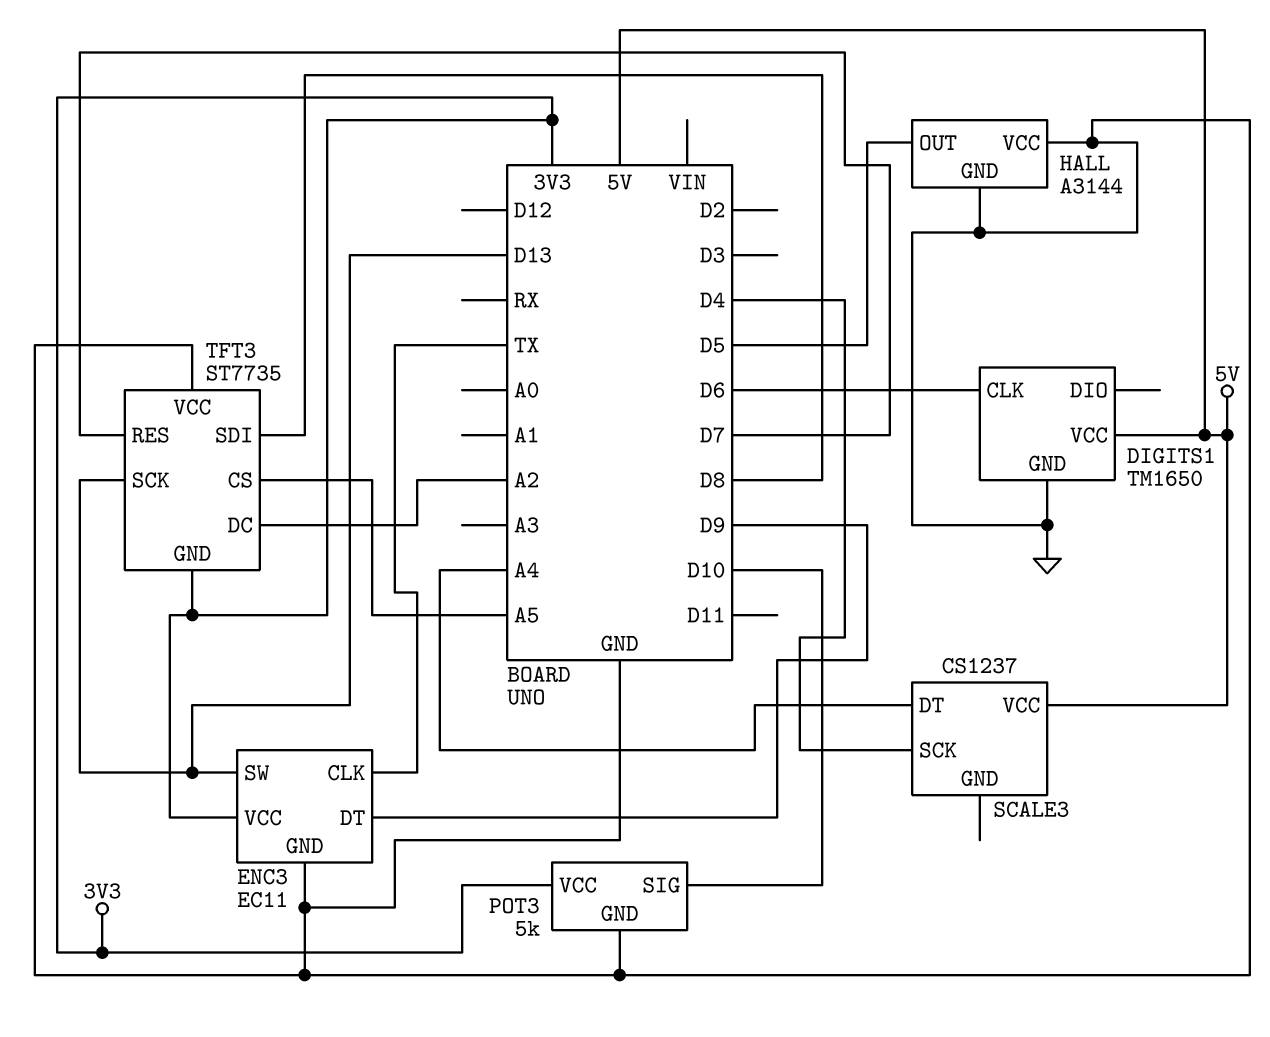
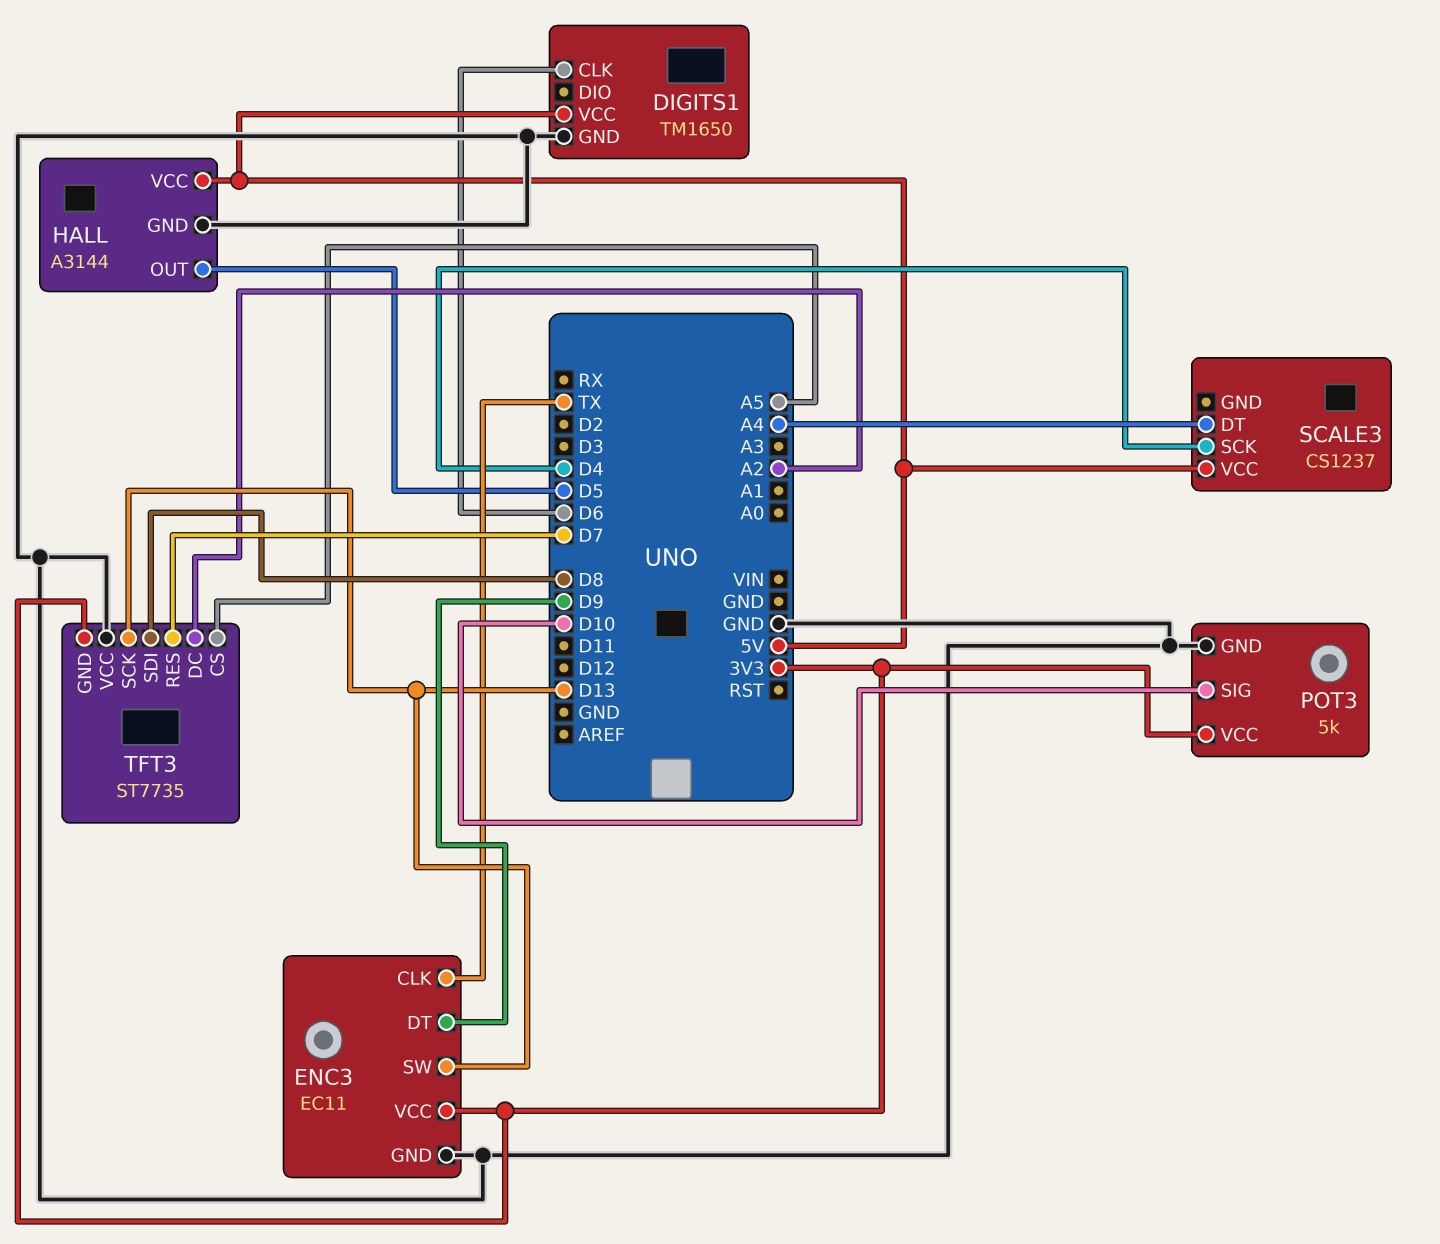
HALL pin VCC: GND -> 5V

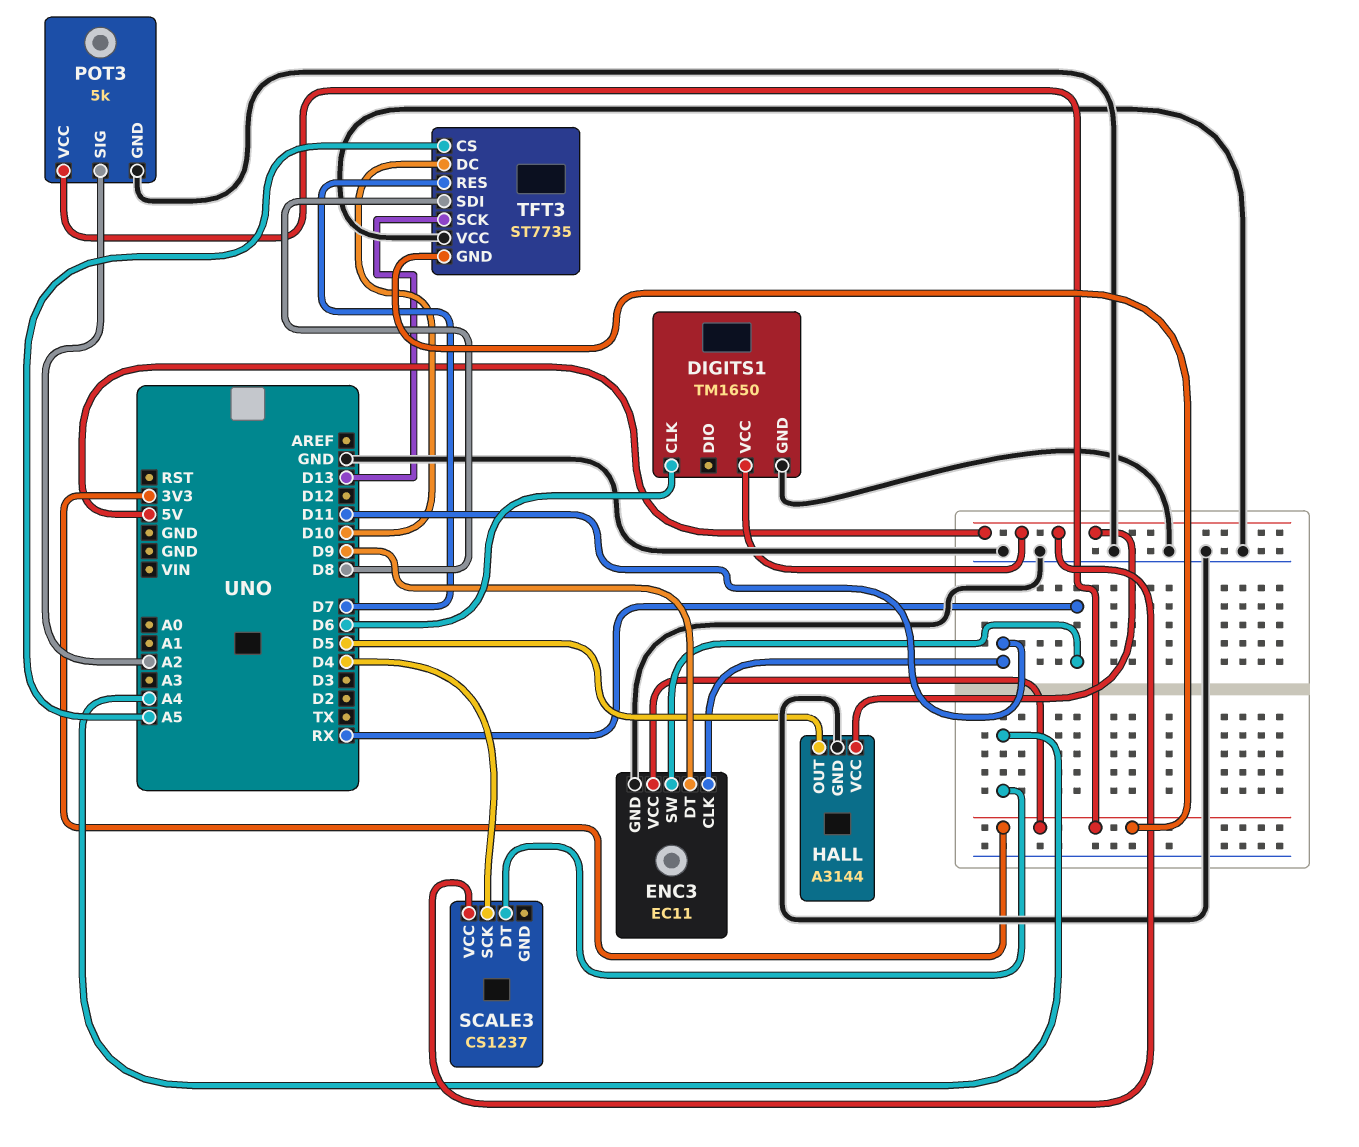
ENC3 pin CLK: TX -> D11
ENC3 pin SW: D13 -> RX
POT3 pin SIG: D10 -> A2
TFT3 pin DC: A2 -> D10

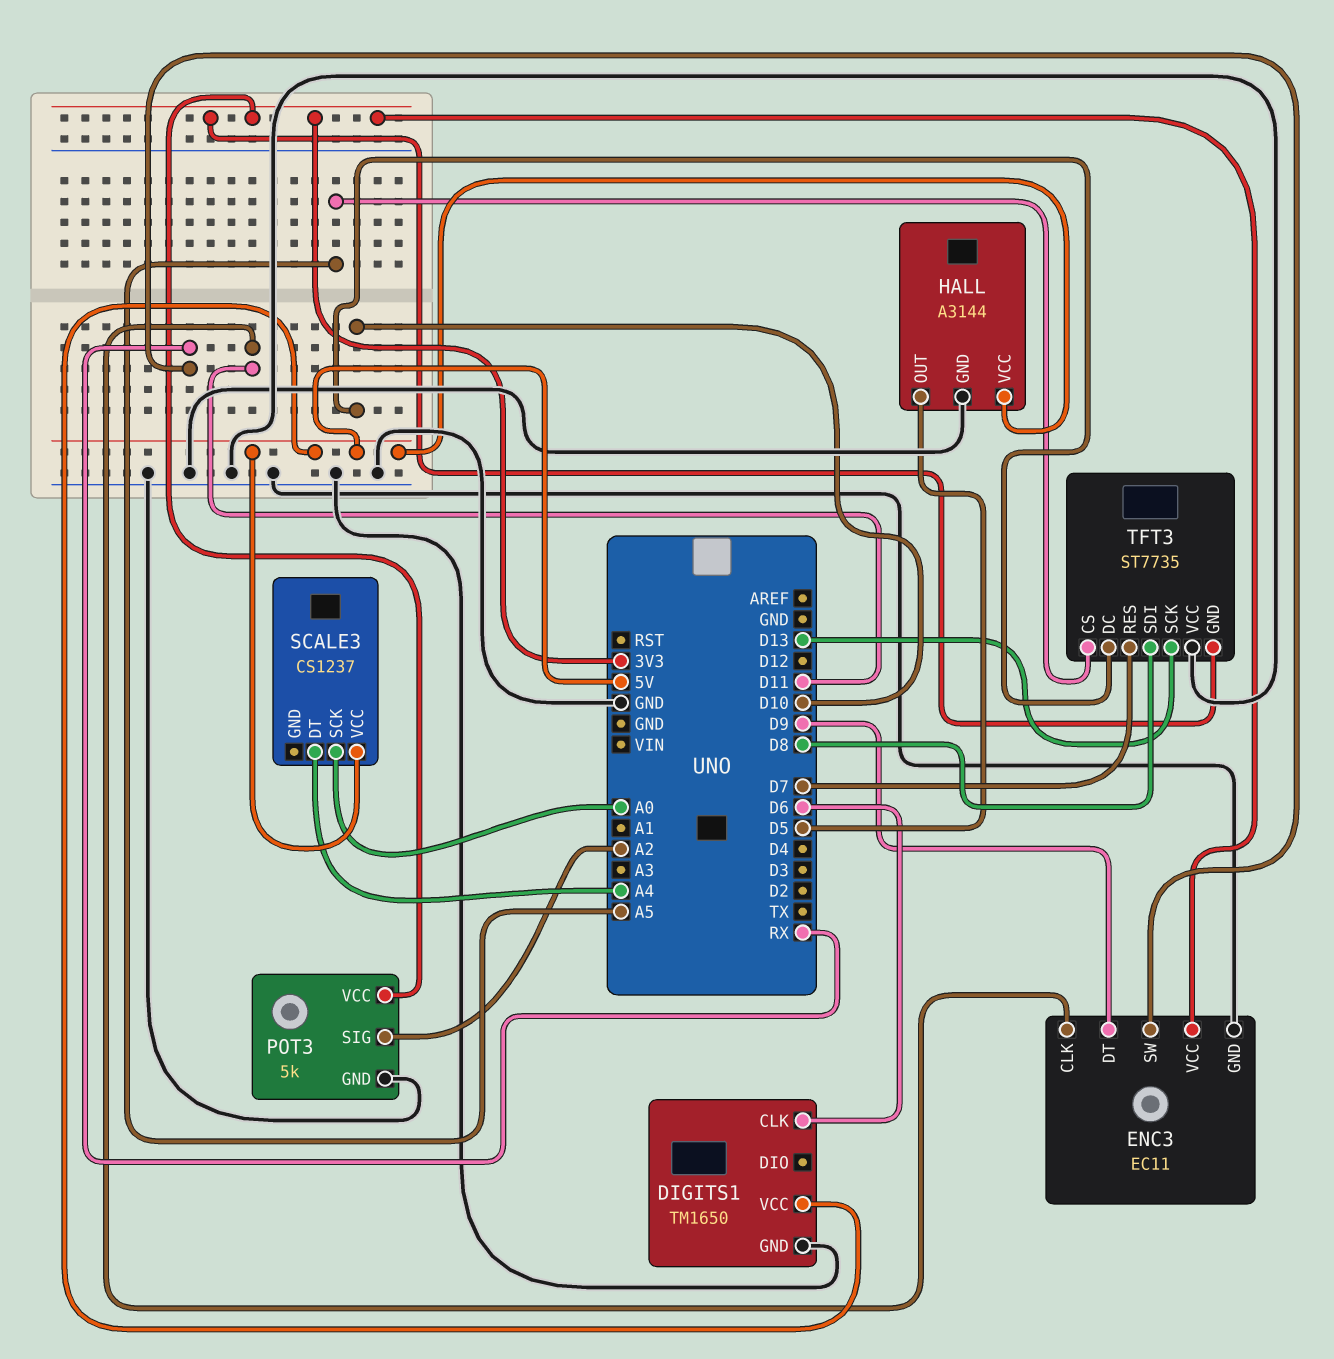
SCALE3 pin SCK: D4 -> A0

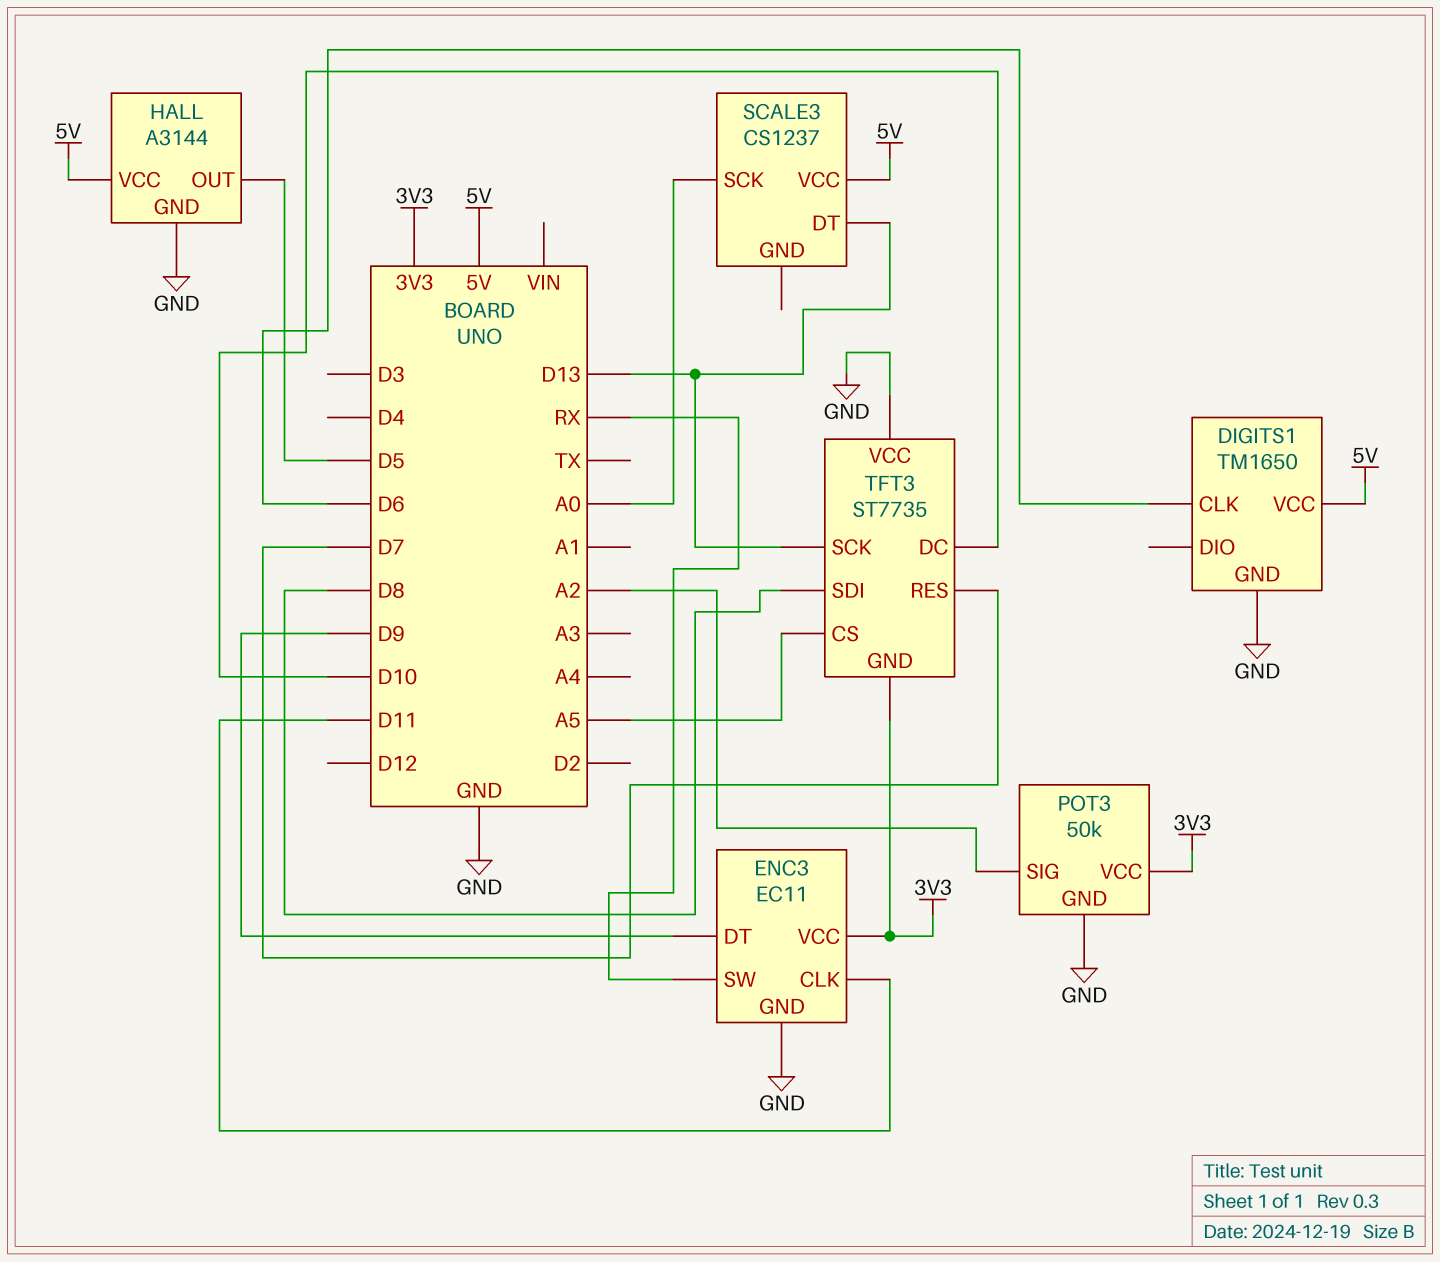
POT3: 5k -> 50k
SCALE3 pin DT: A4 -> D13

